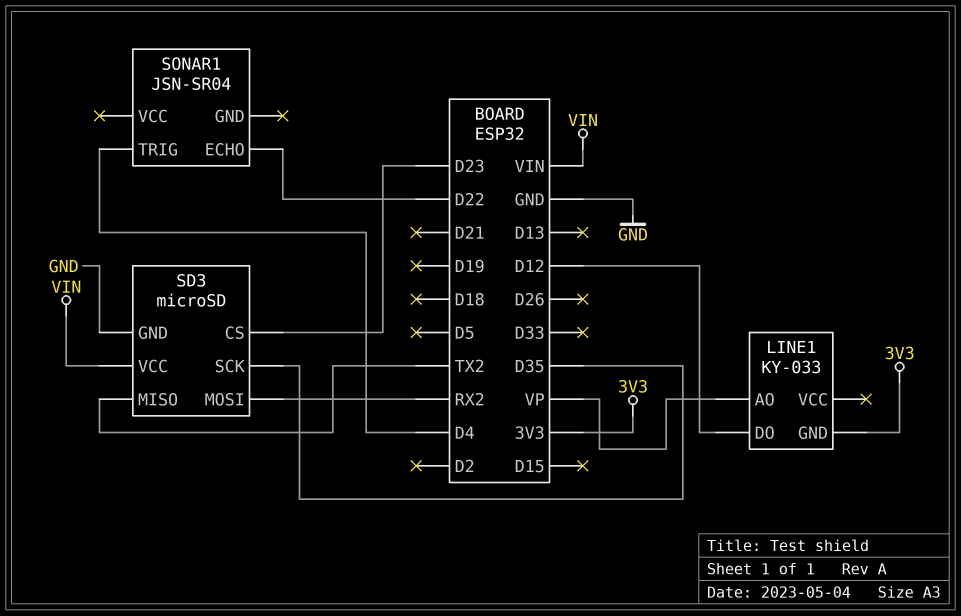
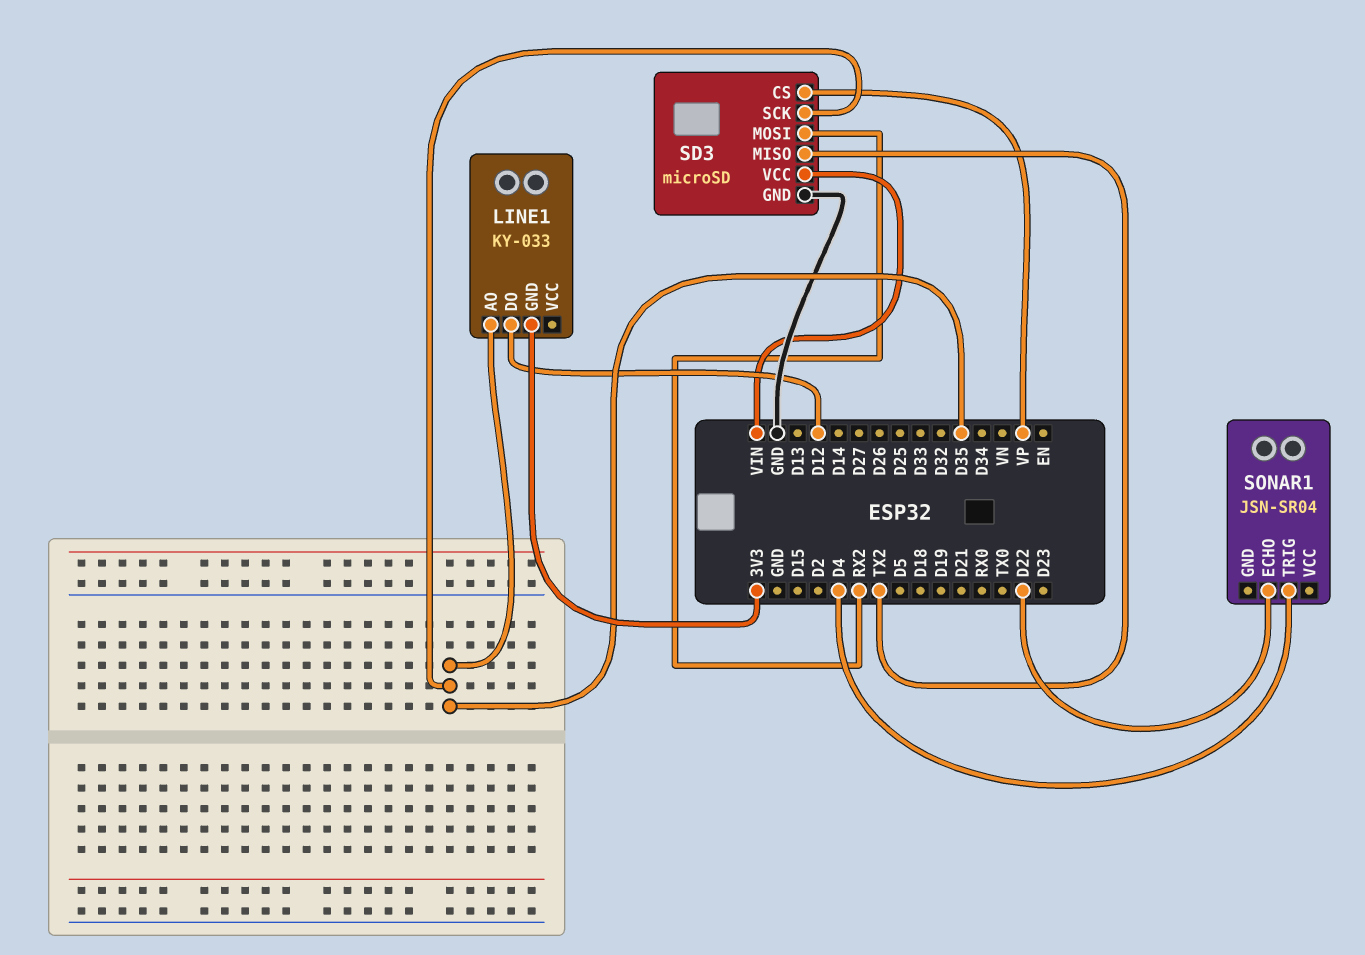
LINE1 pin AO: VP -> D35
SD3 pin CS: D23 -> VP

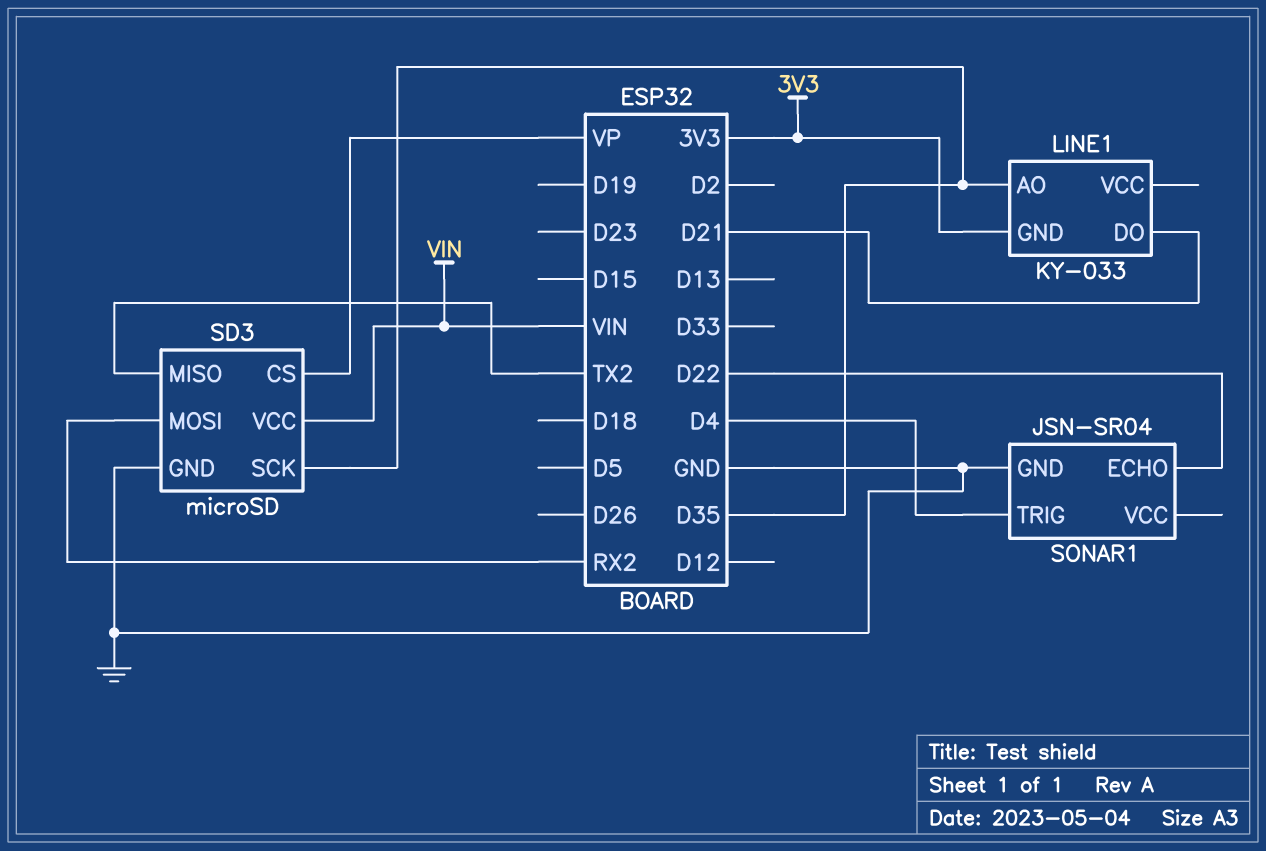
LINE1 pin DO: D12 -> D21
SONAR1 pin GND: none -> GND

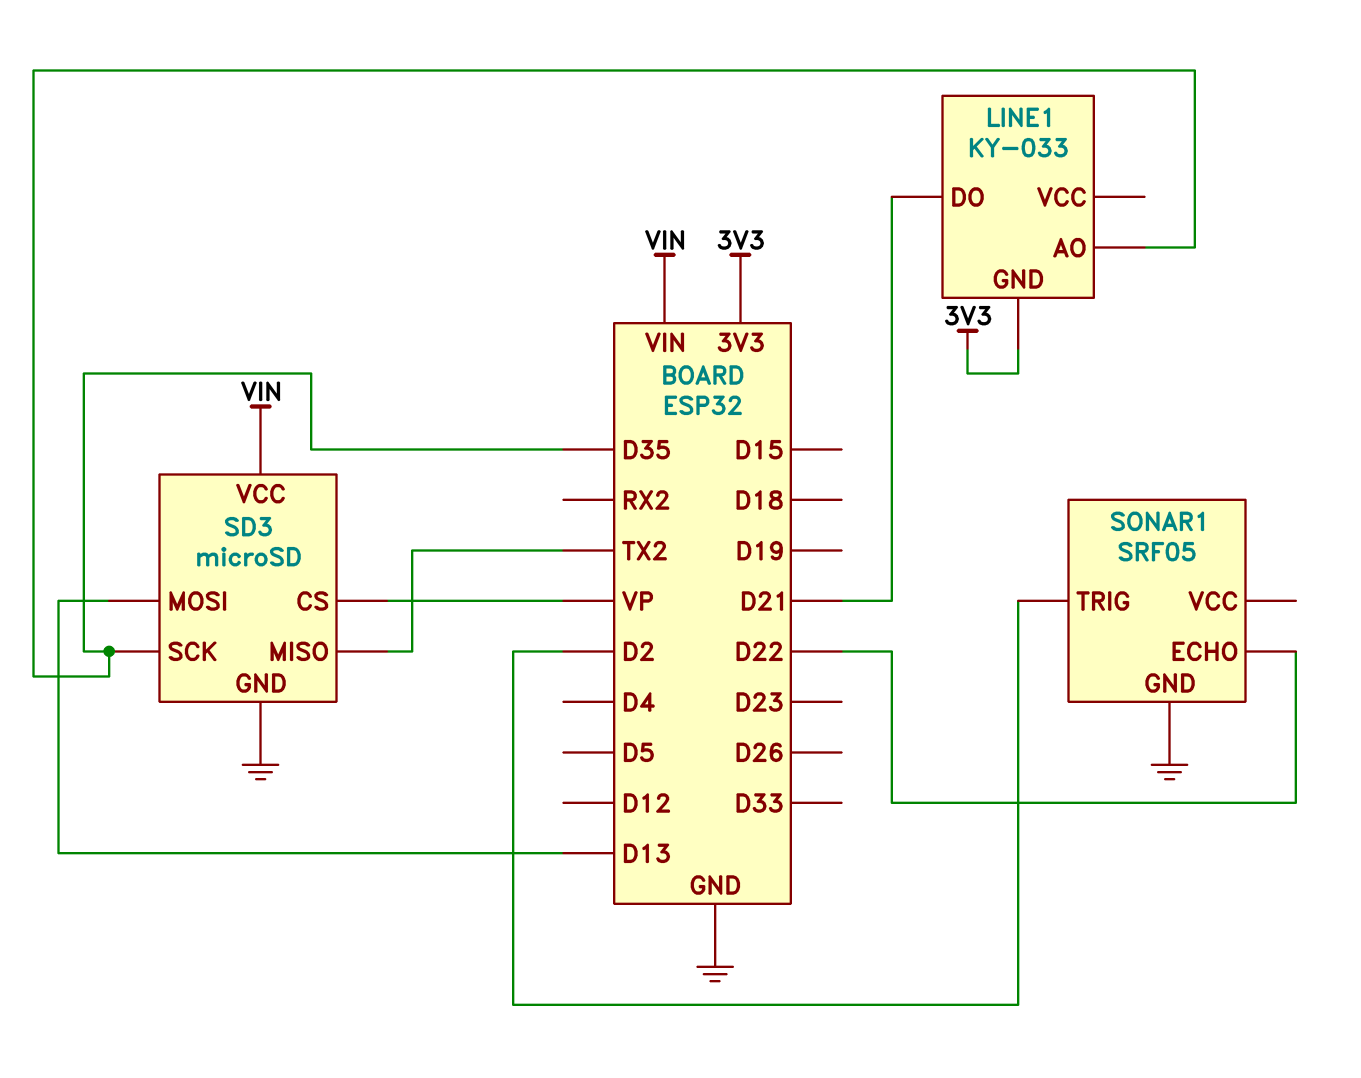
SD3 pin MOSI: RX2 -> D13
SONAR1: JSN-SR04 -> SRF05
SONAR1 pin TRIG: D4 -> D2

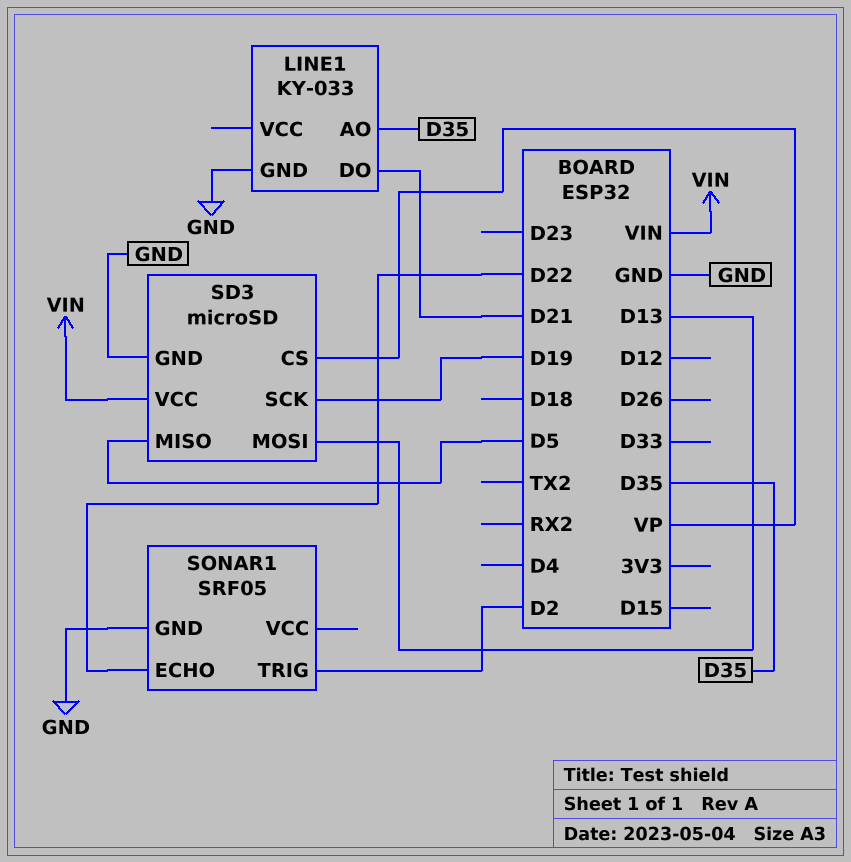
LINE1 pin GND: 3V3 -> GND
SD3 pin MISO: TX2 -> D5
SD3 pin SCK: D35 -> D19

